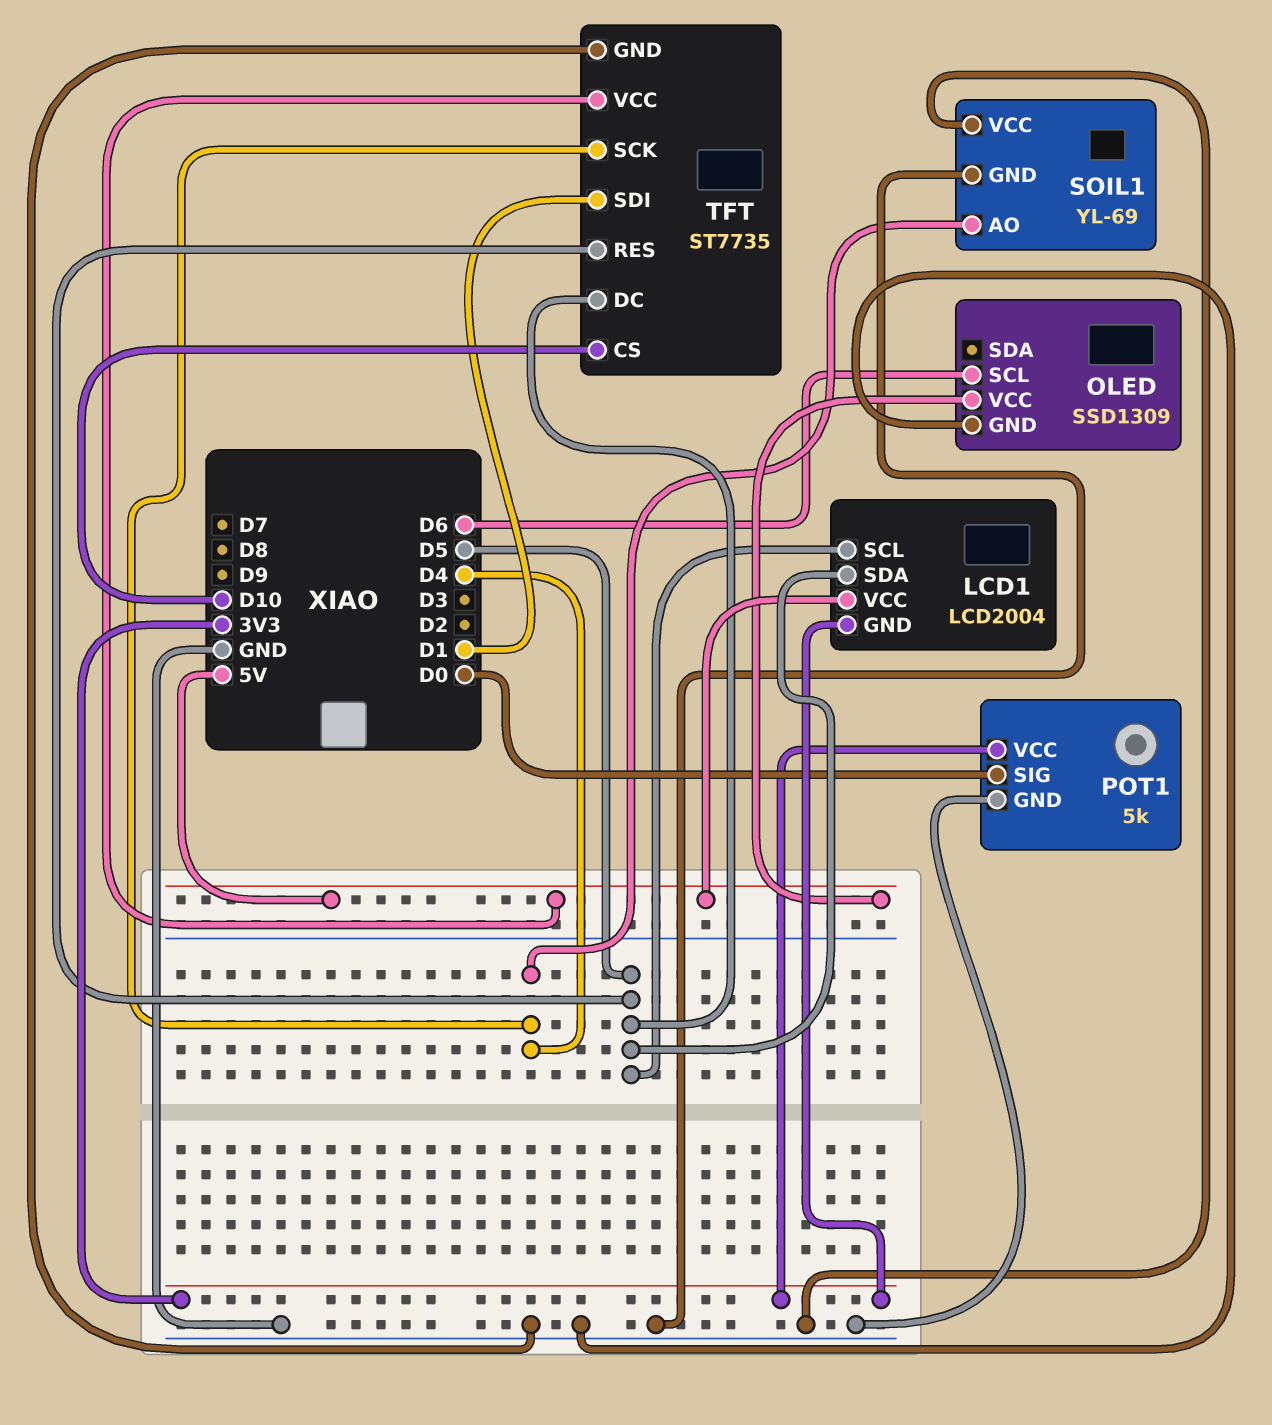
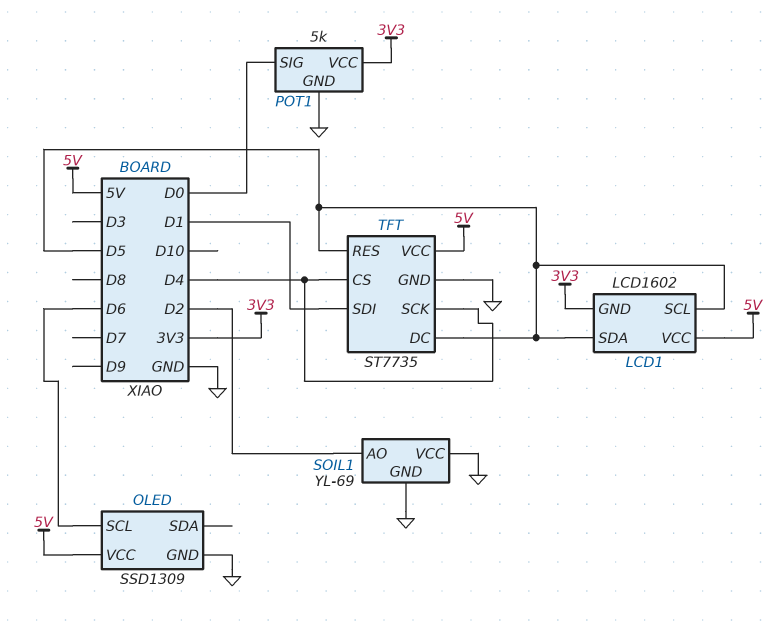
LCD1: LCD2004 -> LCD1602
SOIL1 pin AO: D4 -> D2
TFT pin CS: D10 -> D4

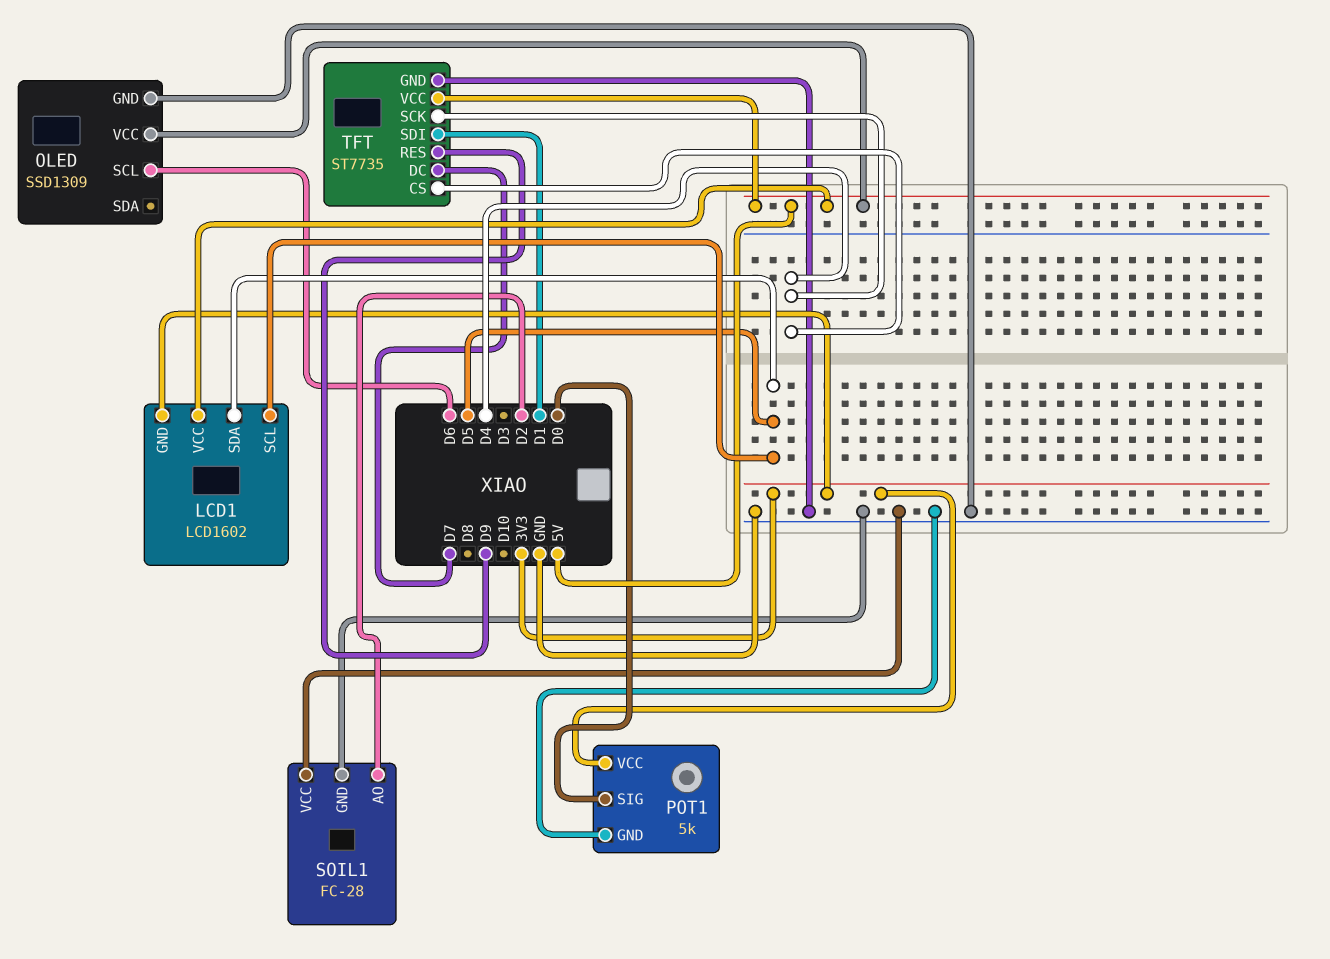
SOIL1: YL-69 -> FC-28
TFT pin DC: D5 -> D7
TFT pin RES: D5 -> D9

